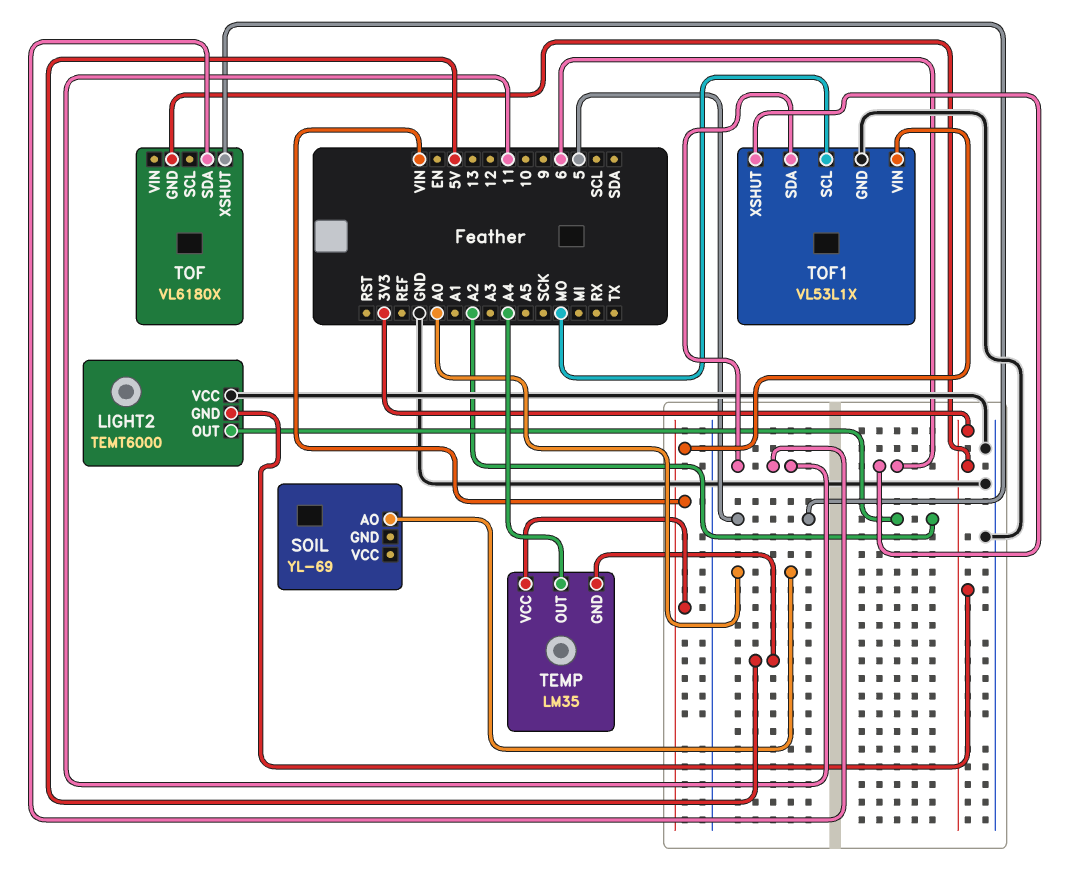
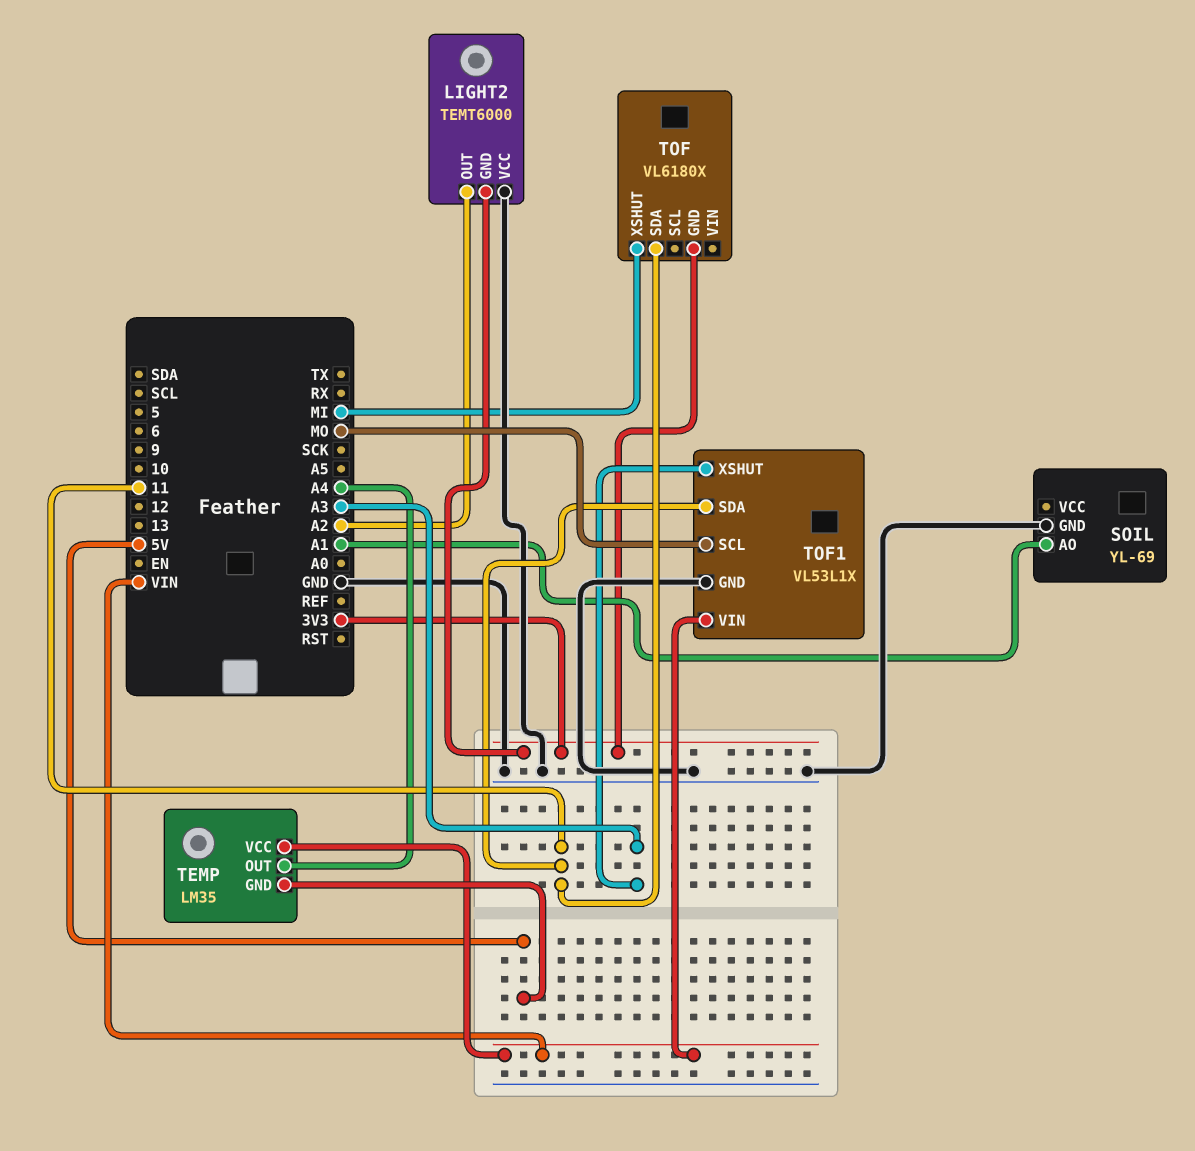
SOIL pin AO: A0 -> A1
SOIL pin GND: none -> GND
TOF pin XSHUT: 5 -> MI
TOF1 pin XSHUT: 6 -> A3

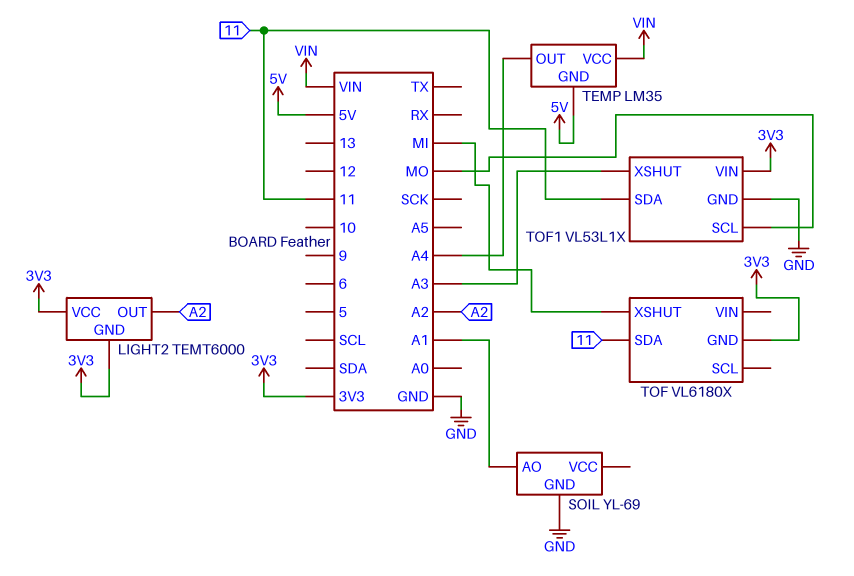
LIGHT2 pin VCC: GND -> 3V3
TOF1 pin VIN: VIN -> 3V3

